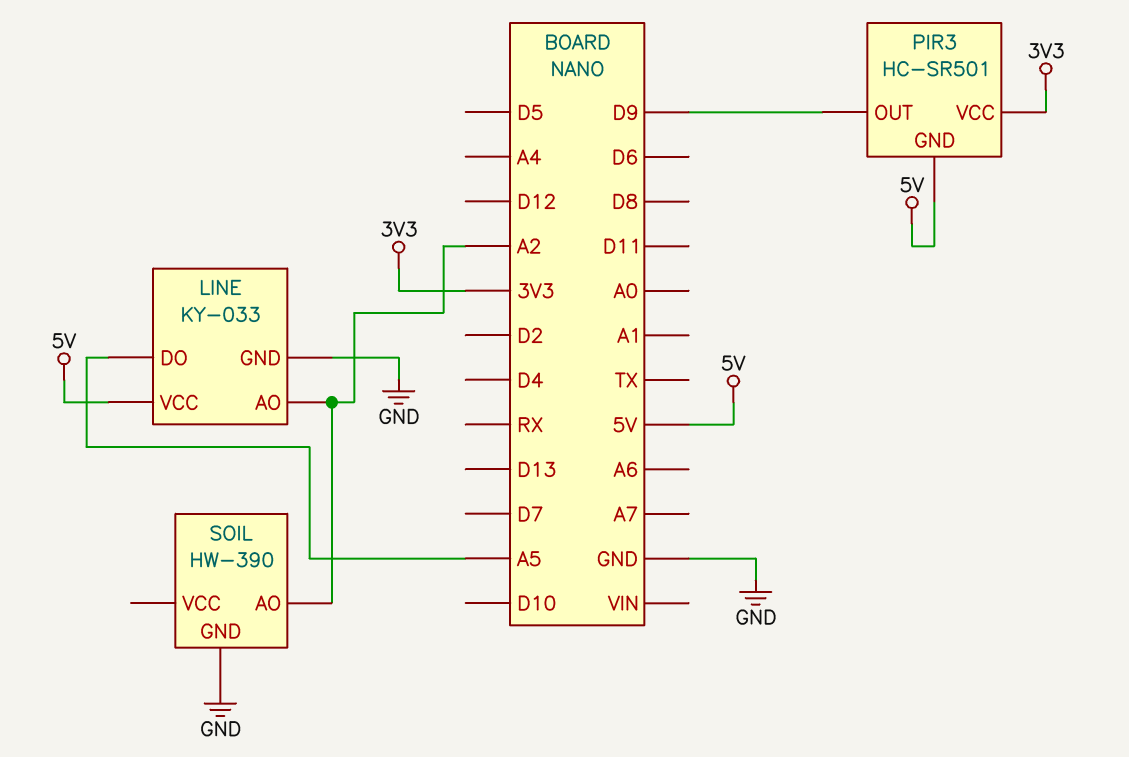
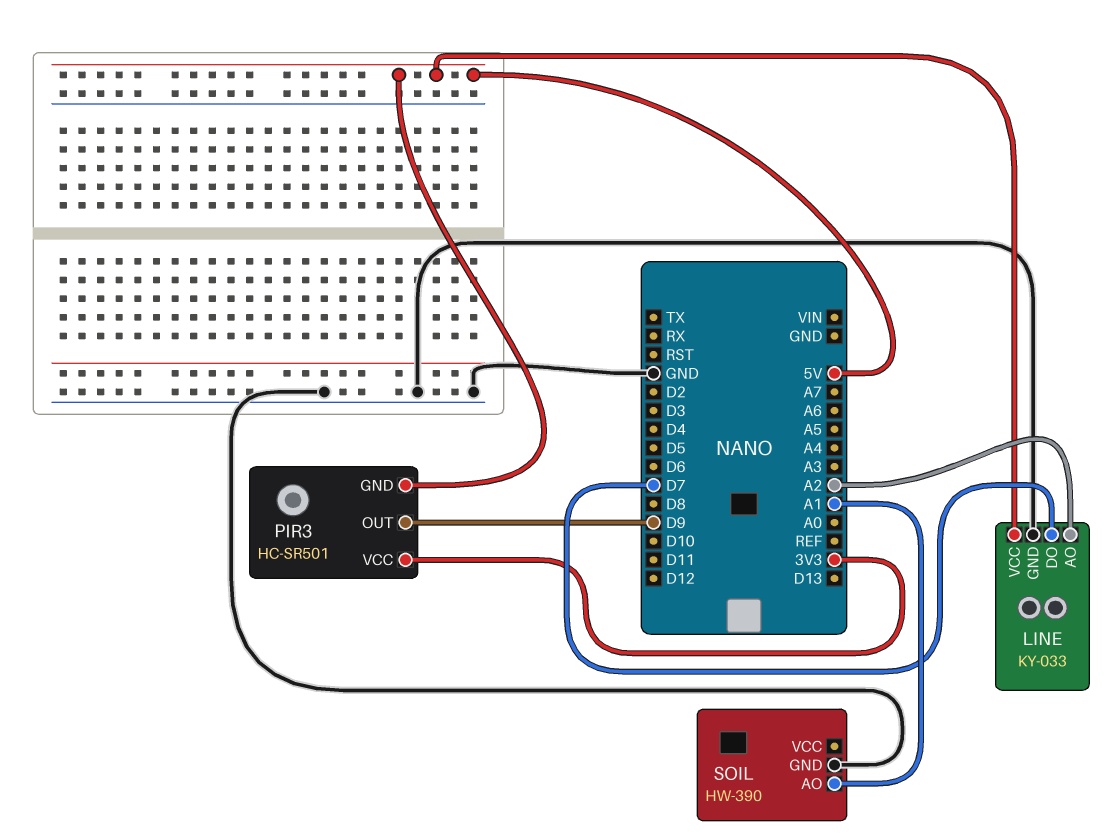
LINE pin DO: A5 -> D7
SOIL pin AO: A2 -> A1

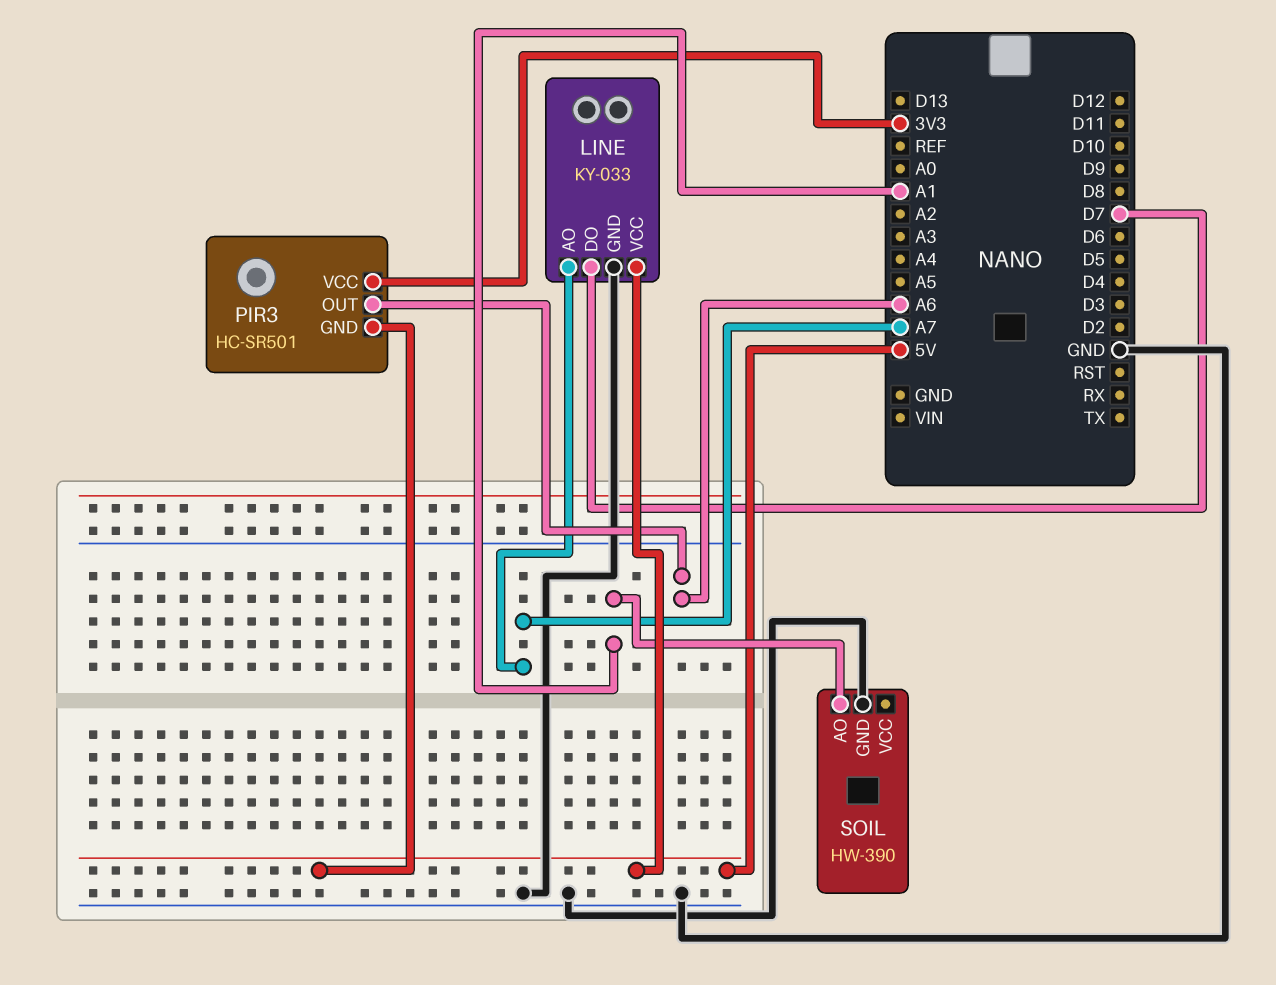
LINE pin AO: A2 -> A7
PIR3 pin OUT: D9 -> A6

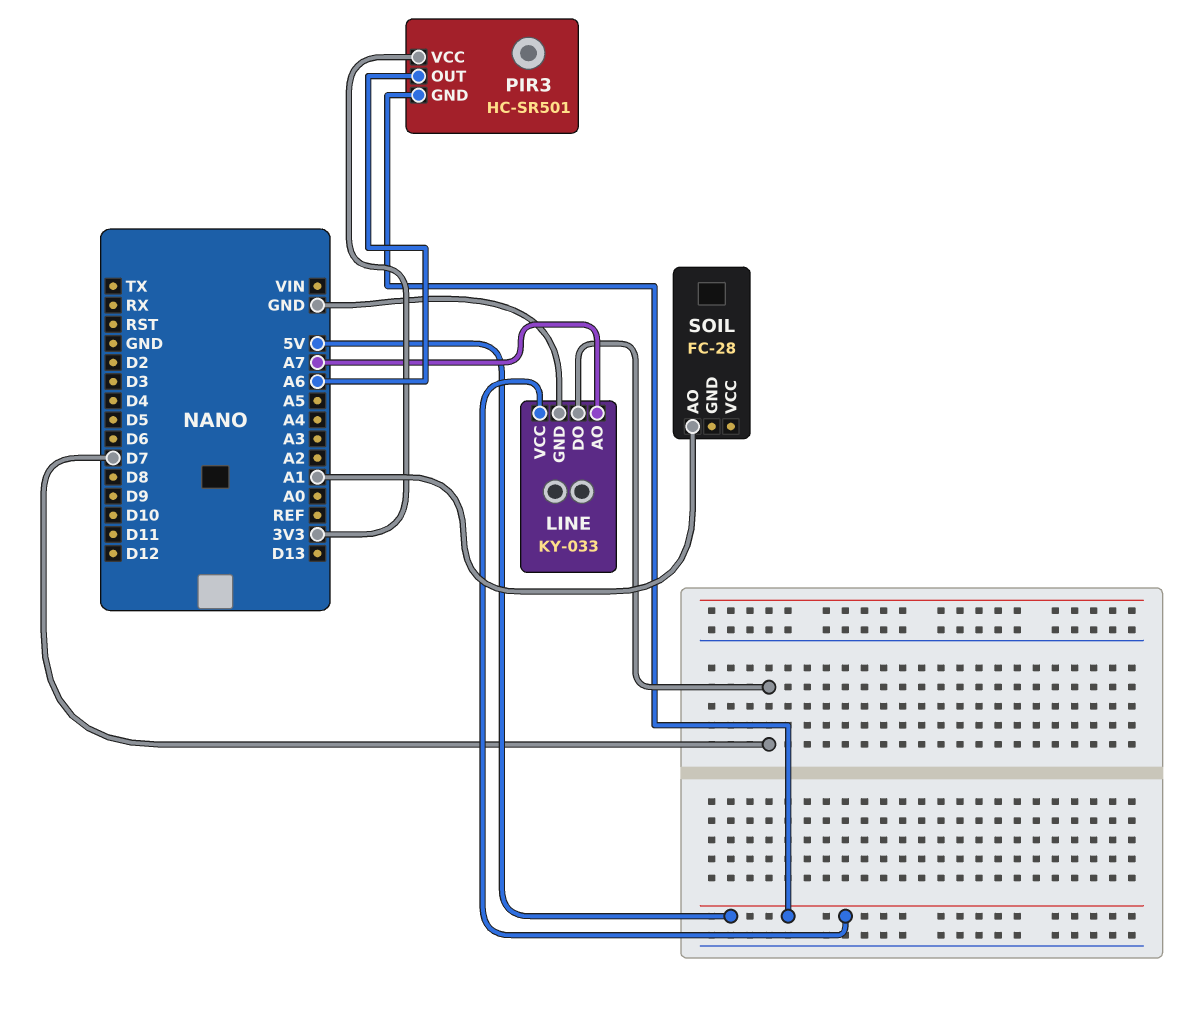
SOIL: HW-390 -> FC-28
SOIL pin GND: GND -> none

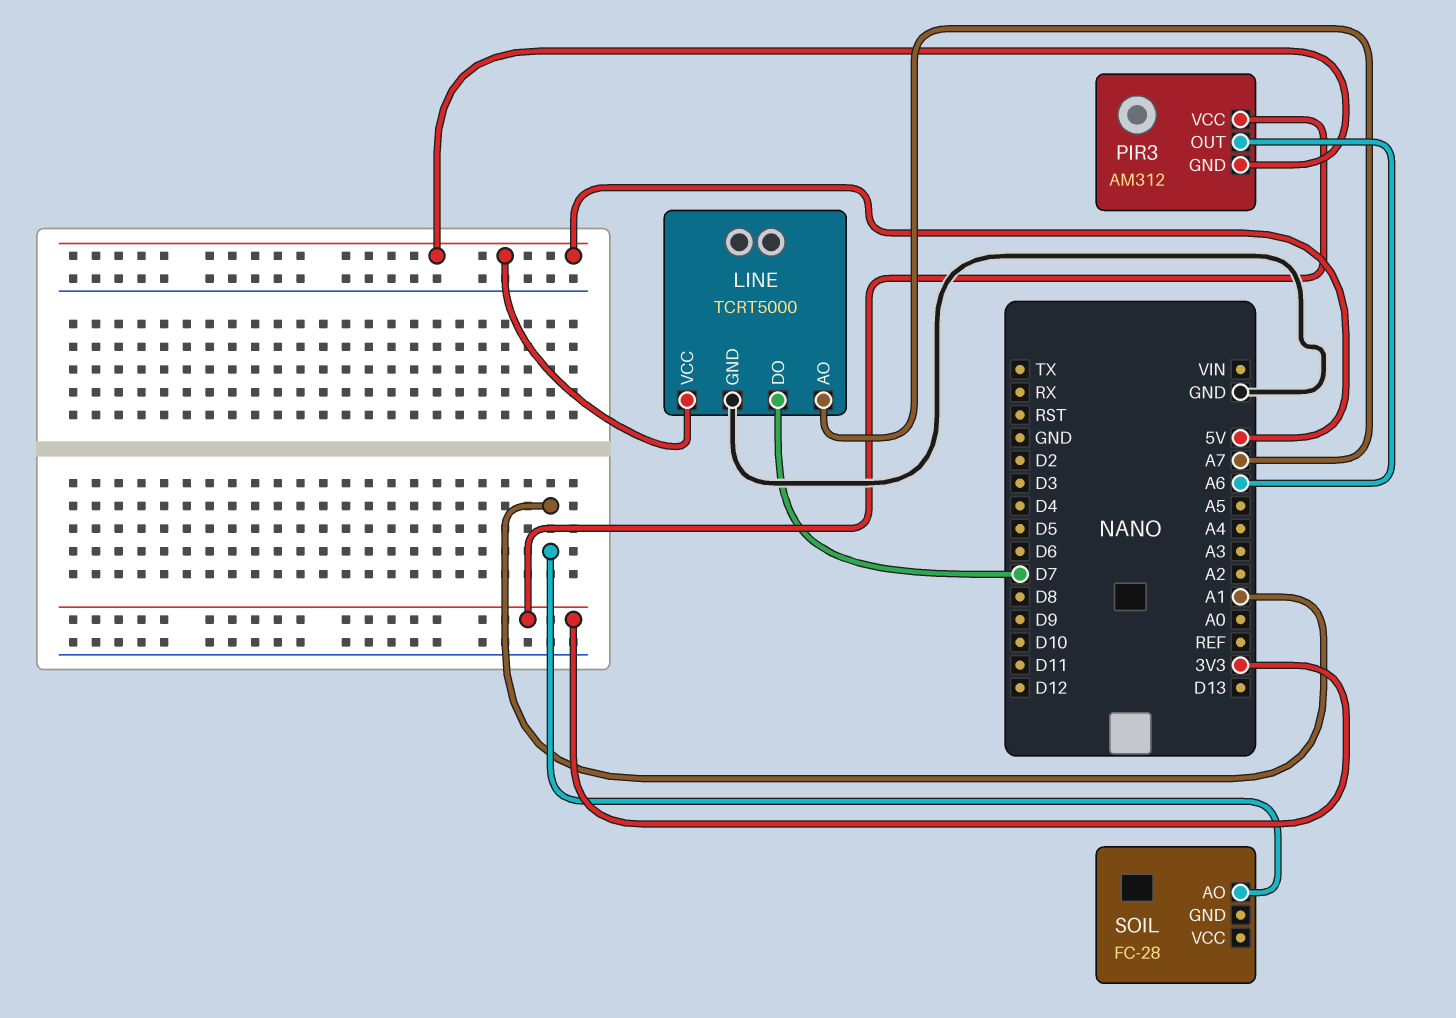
LINE: KY-033 -> TCRT5000
PIR3: HC-SR501 -> AM312

